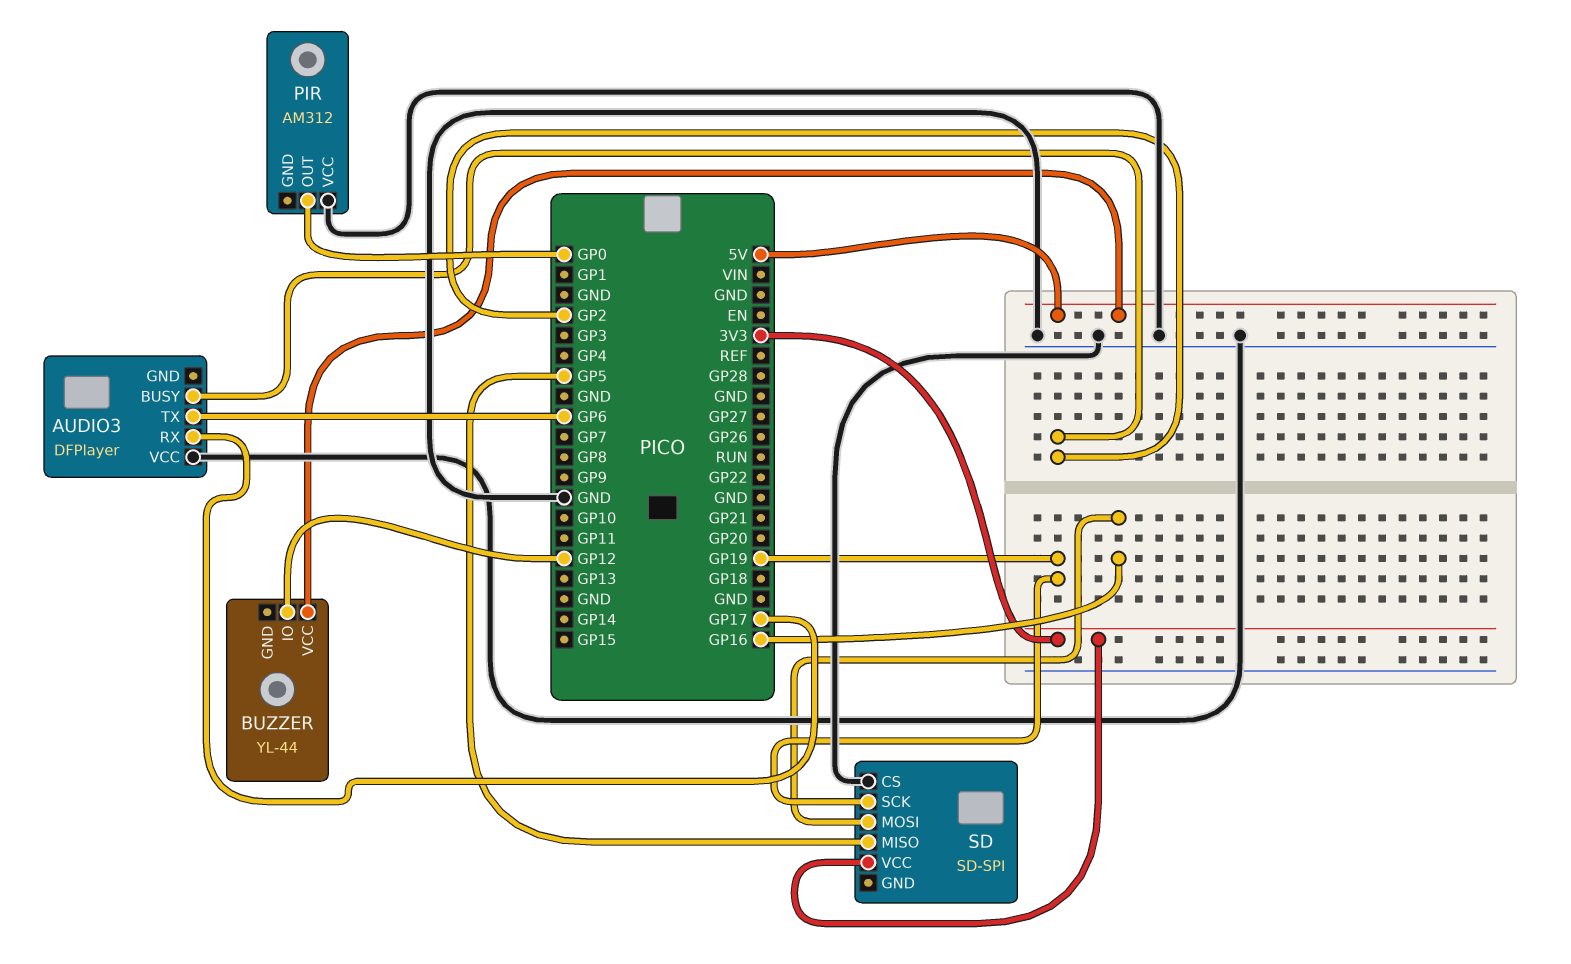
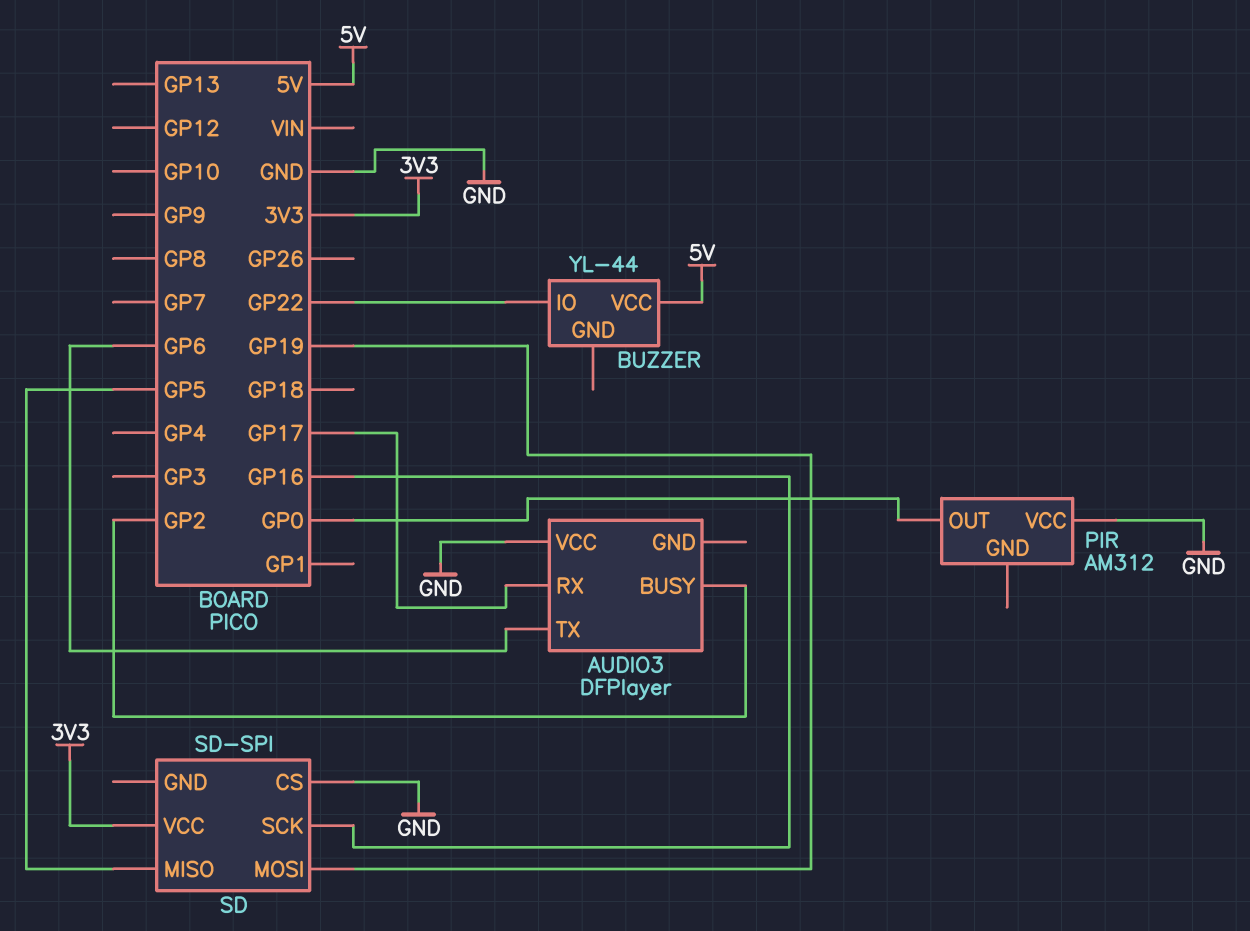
BUZZER pin IO: GP12 -> GP22
SD pin MOSI: GP16 -> GP19
SD pin SCK: GP19 -> GP16

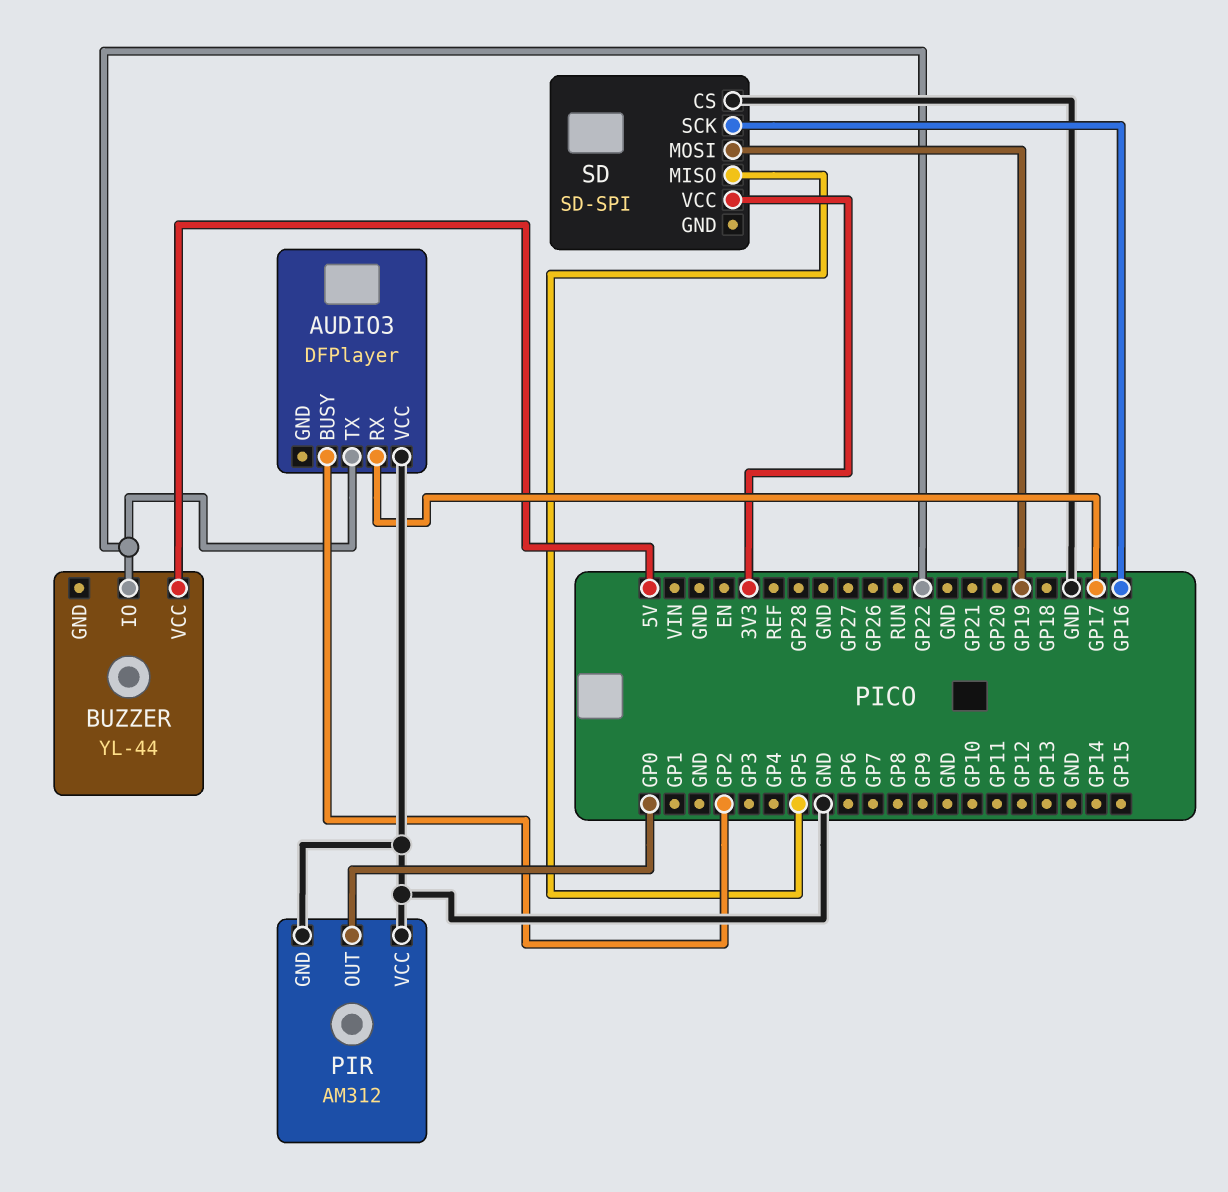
AUDIO3 pin TX: GP6 -> GP22
PIR pin GND: none -> GND

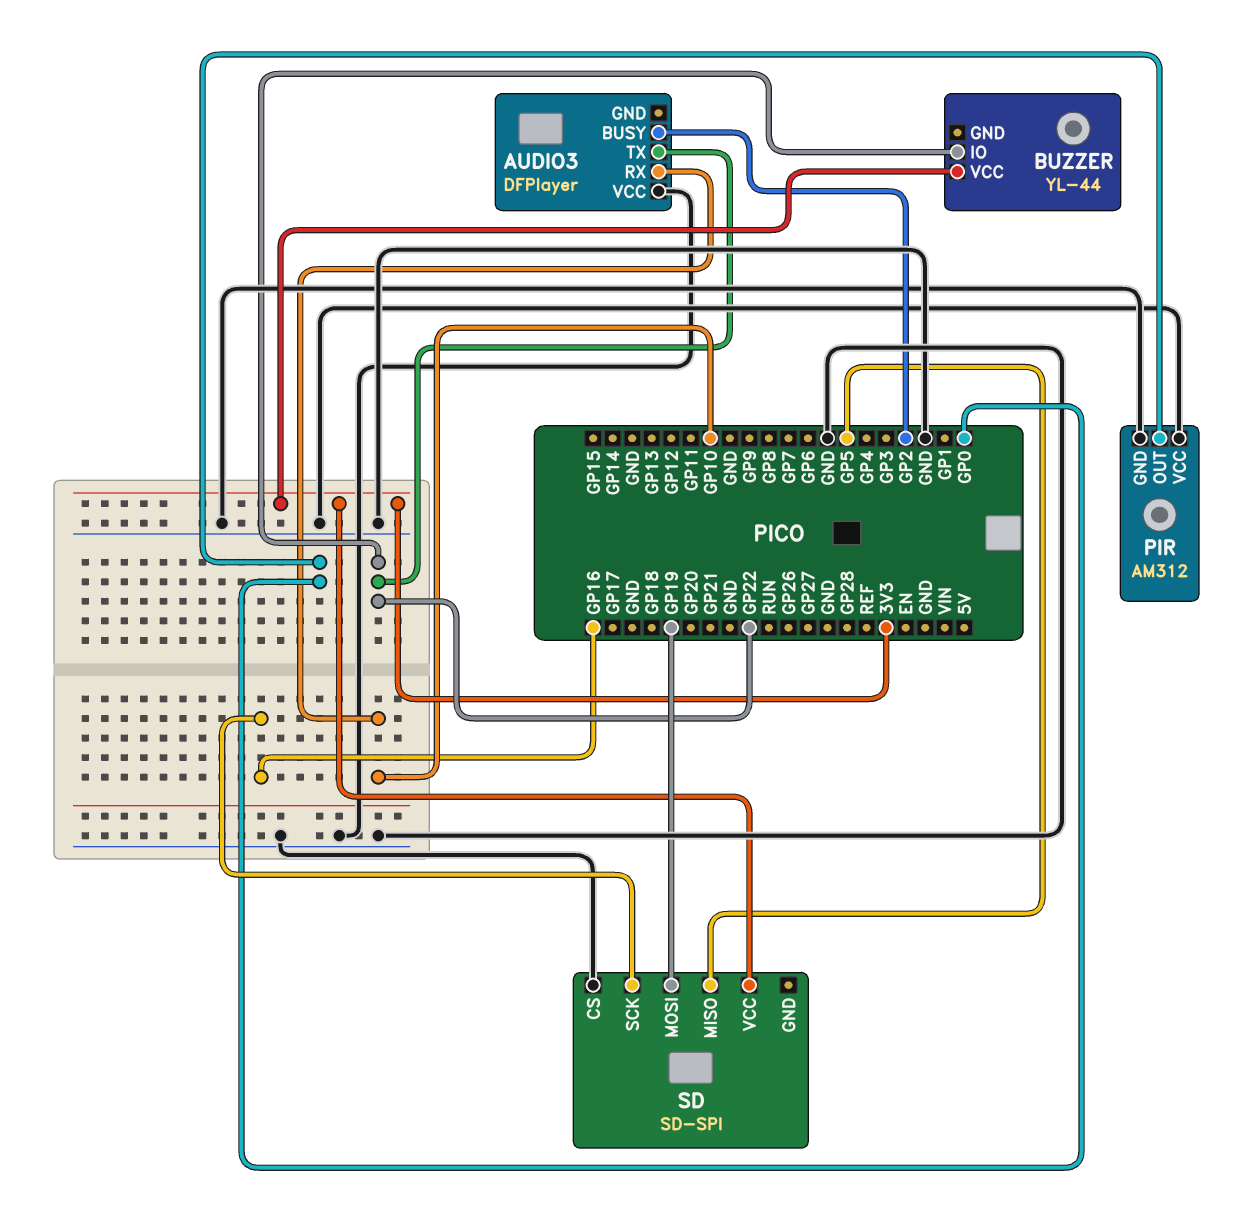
AUDIO3 pin RX: GP17 -> GP10
BUZZER pin VCC: 5V -> 3V3

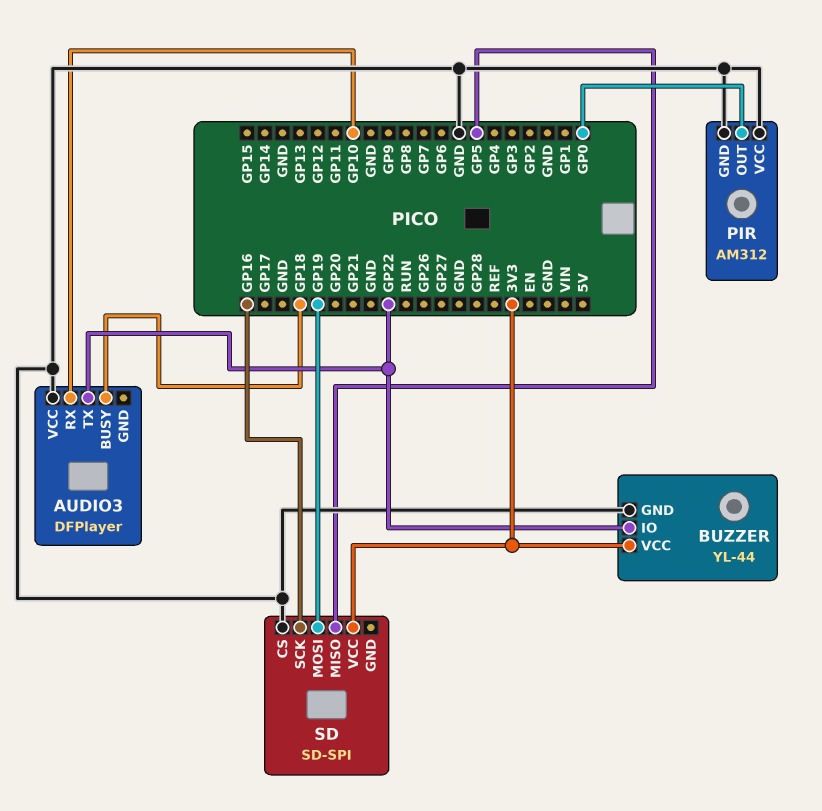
AUDIO3 pin BUSY: GP2 -> GP18
BUZZER pin GND: none -> GND

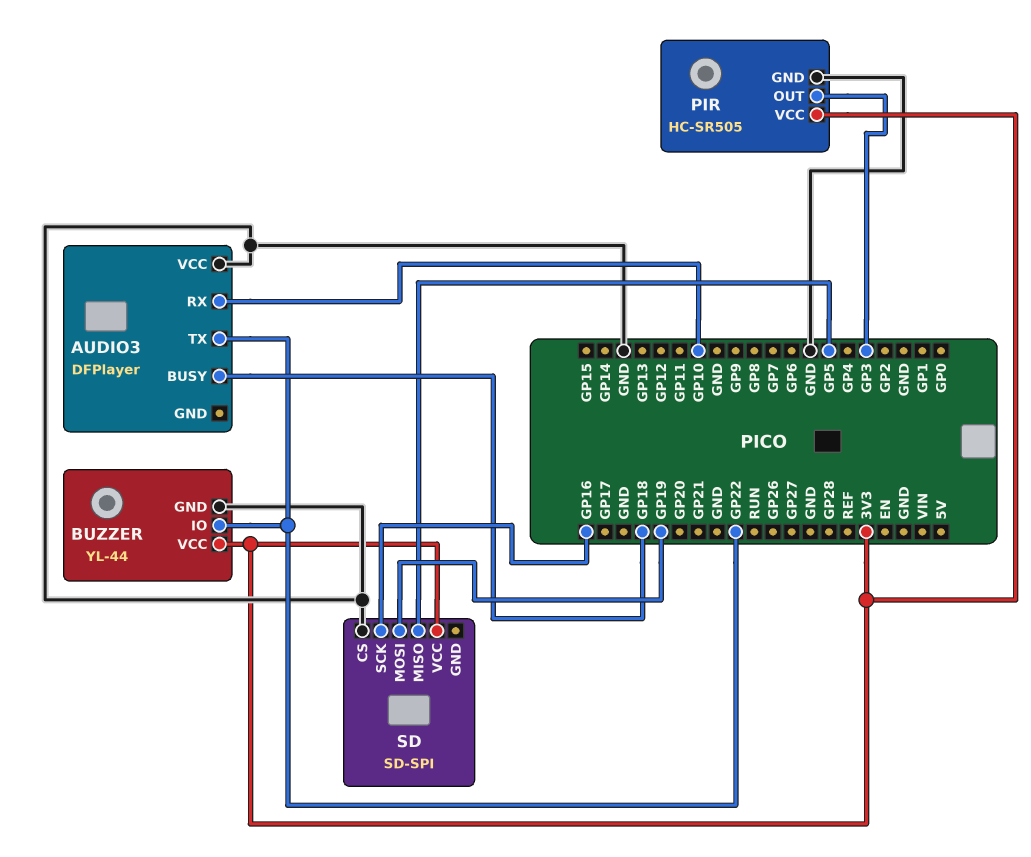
PIR: AM312 -> HC-SR505
PIR pin OUT: GP0 -> GP3
PIR pin VCC: GND -> 3V3

